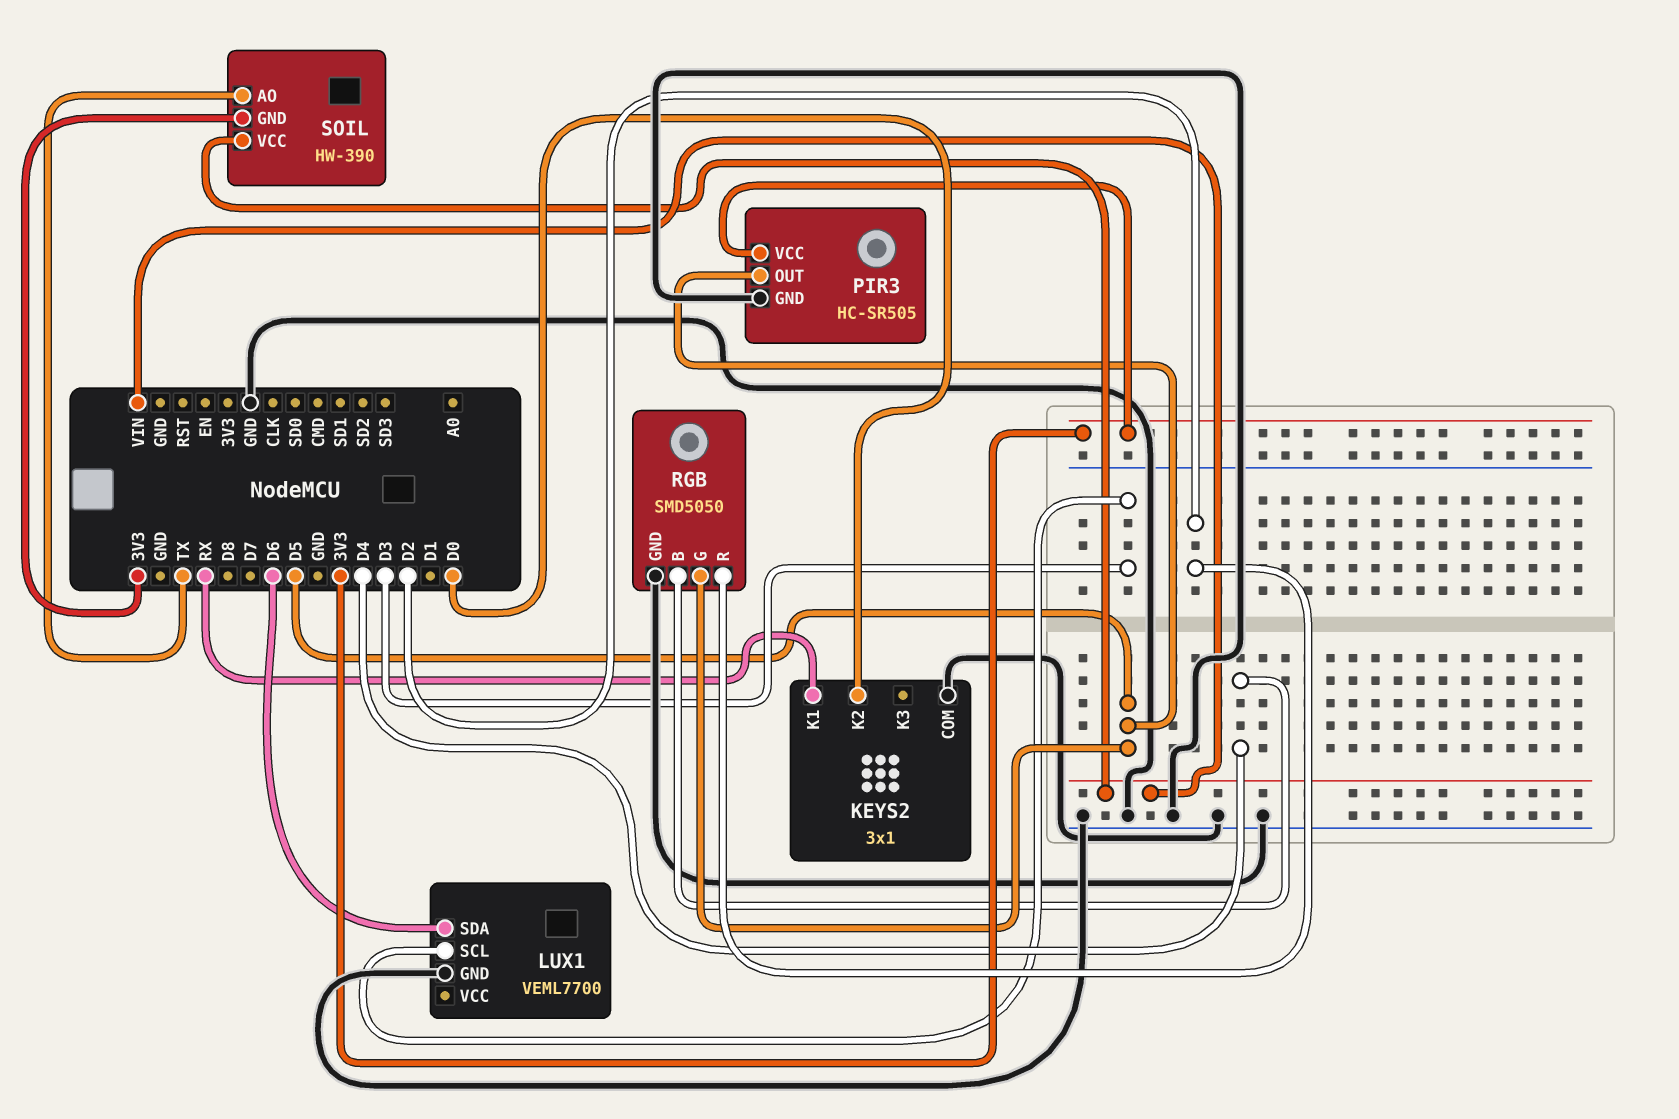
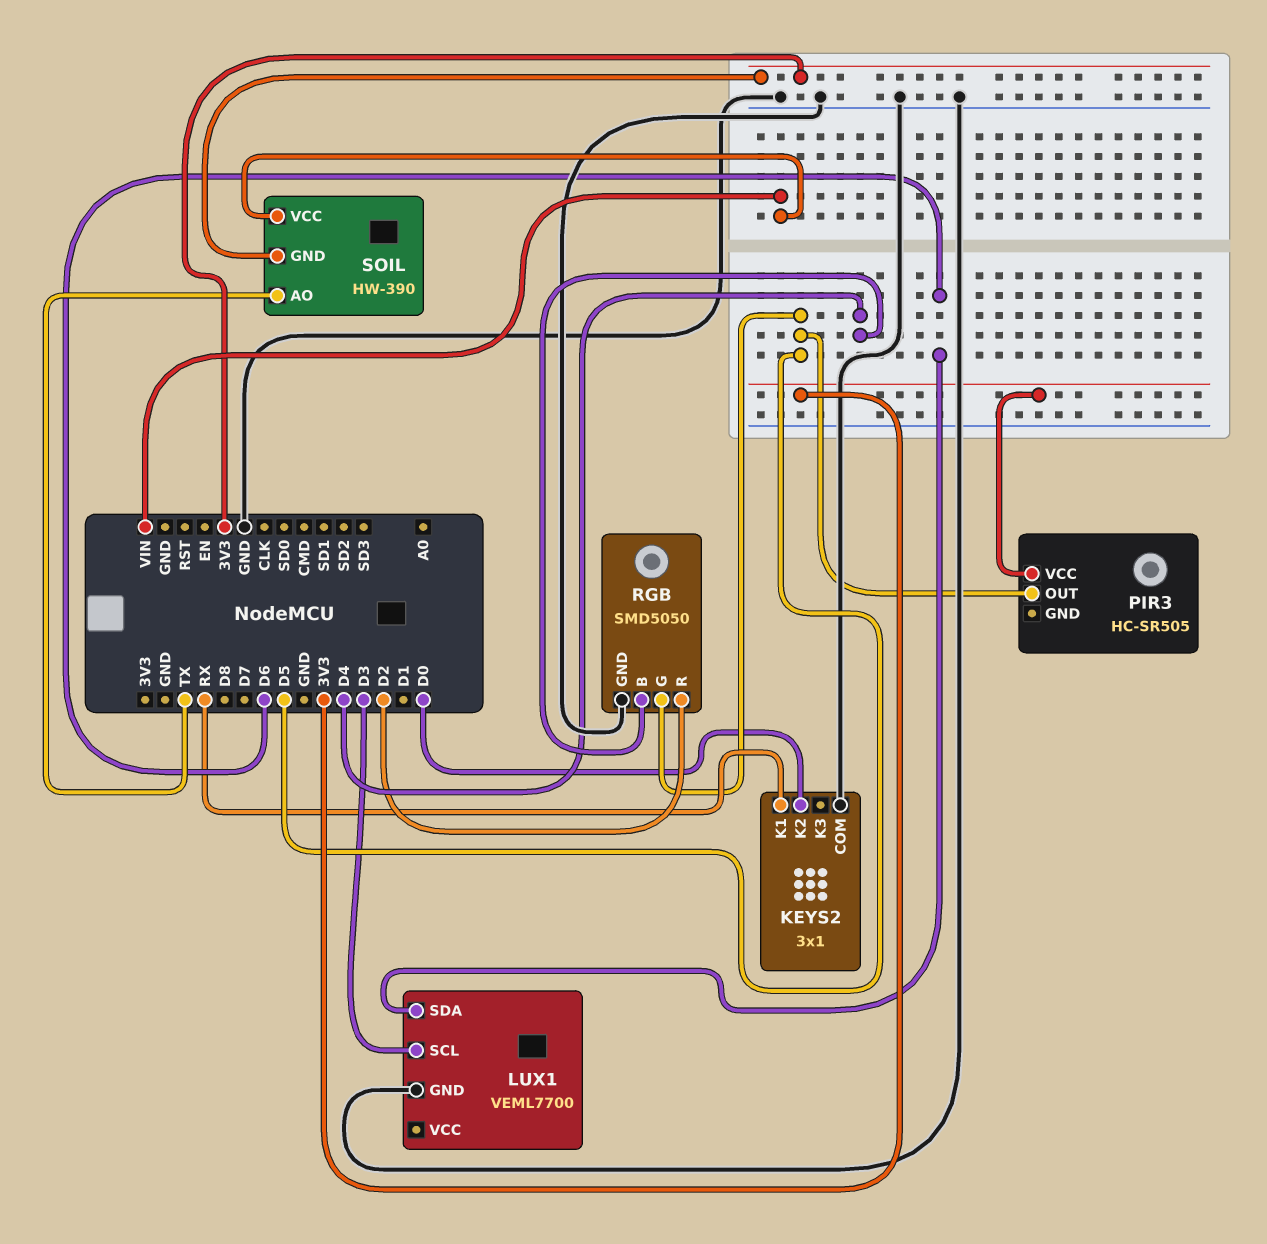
PIR3 pin GND: GND -> none

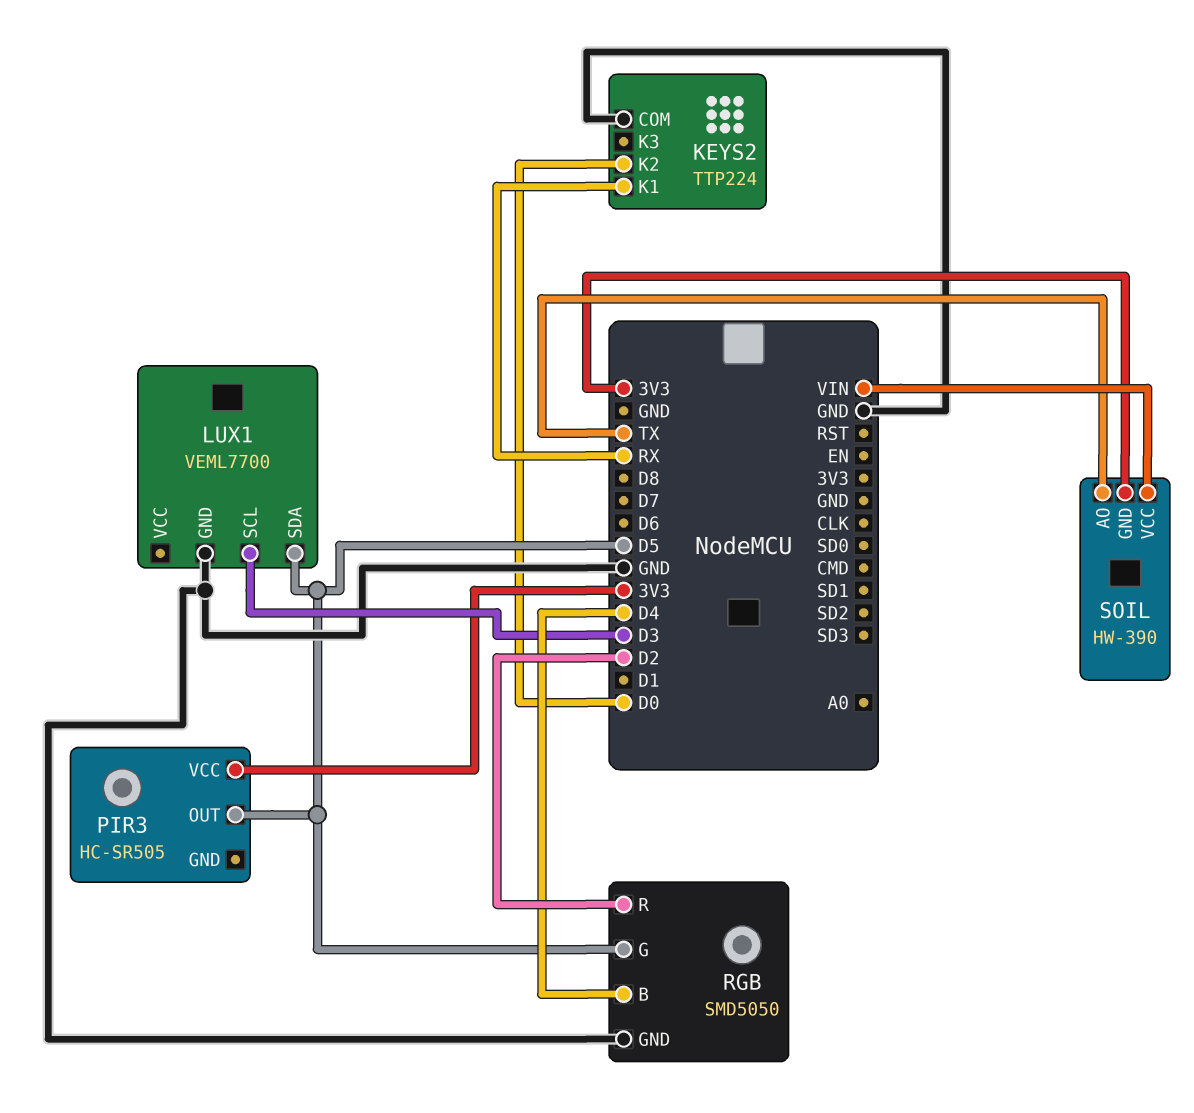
KEYS2: 3x1 -> TTP224
LUX1 pin SDA: D6 -> D5

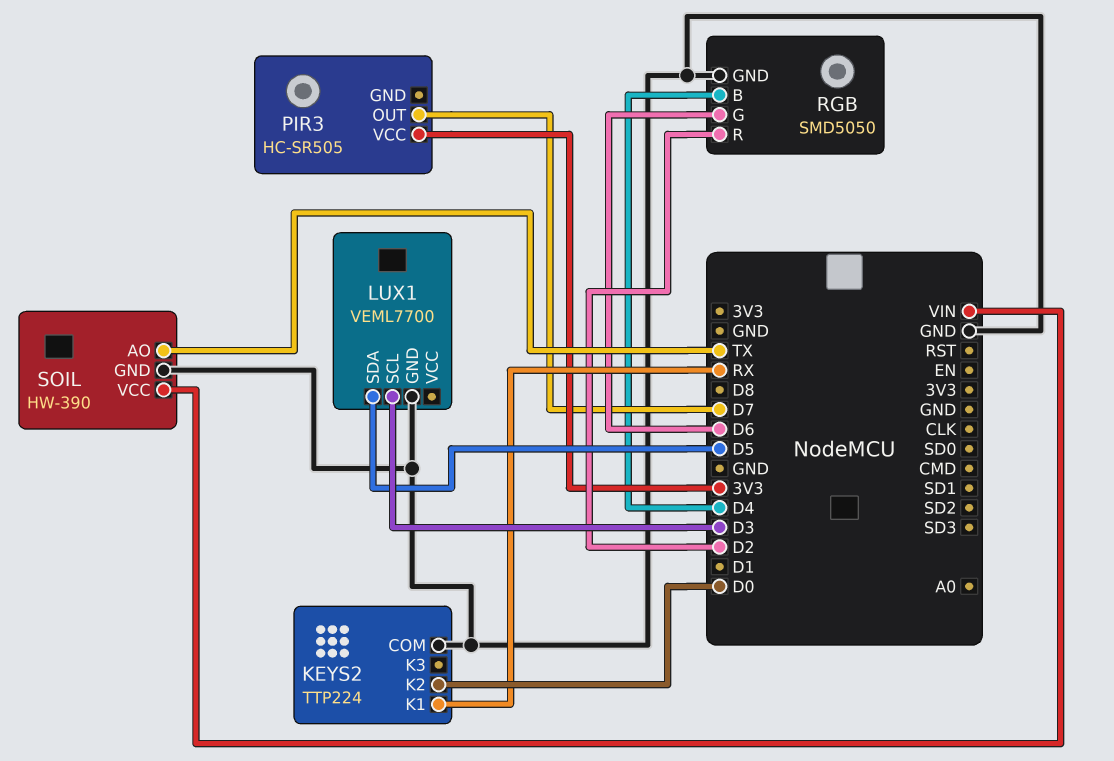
PIR3 pin OUT: D5 -> D7
RGB pin G: D5 -> D6
SOIL pin GND: 3V3 -> GND

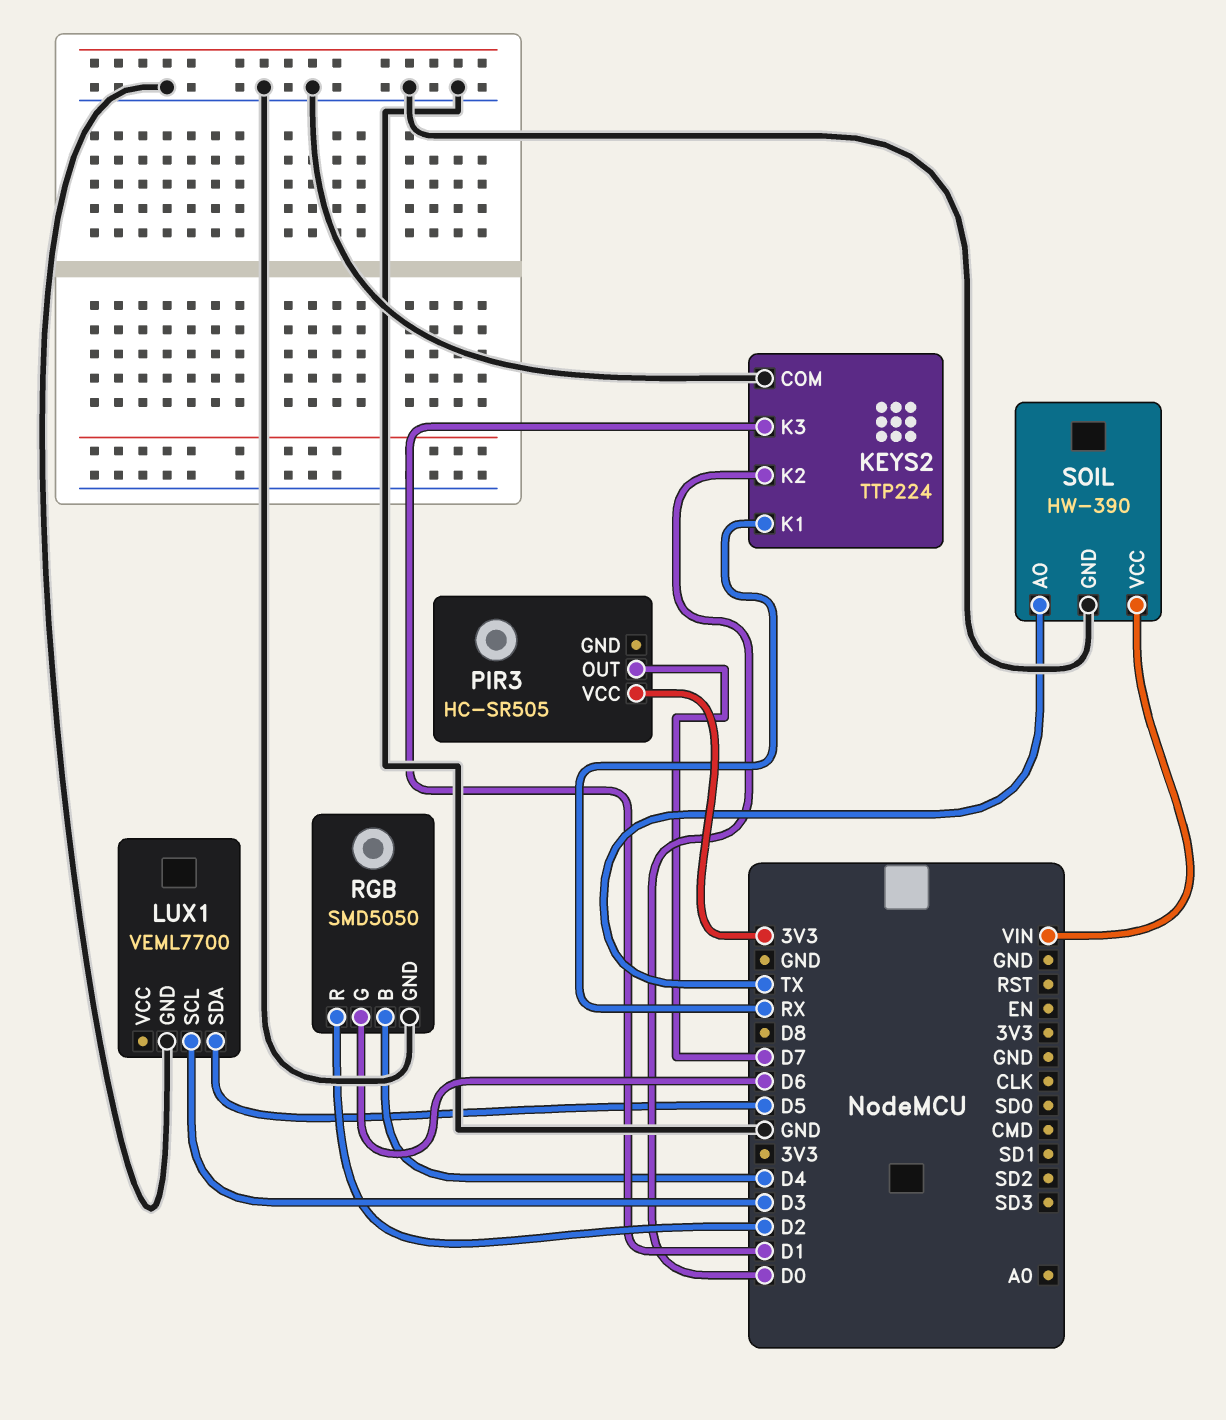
KEYS2 pin K3: none -> D1

